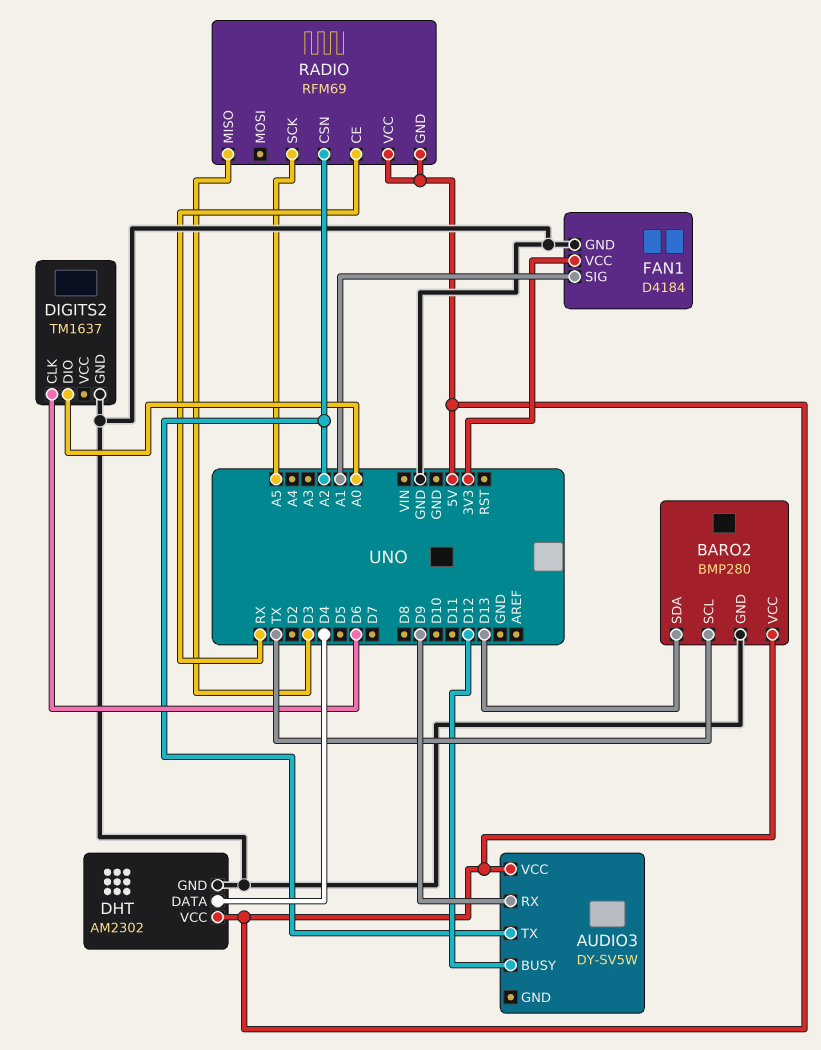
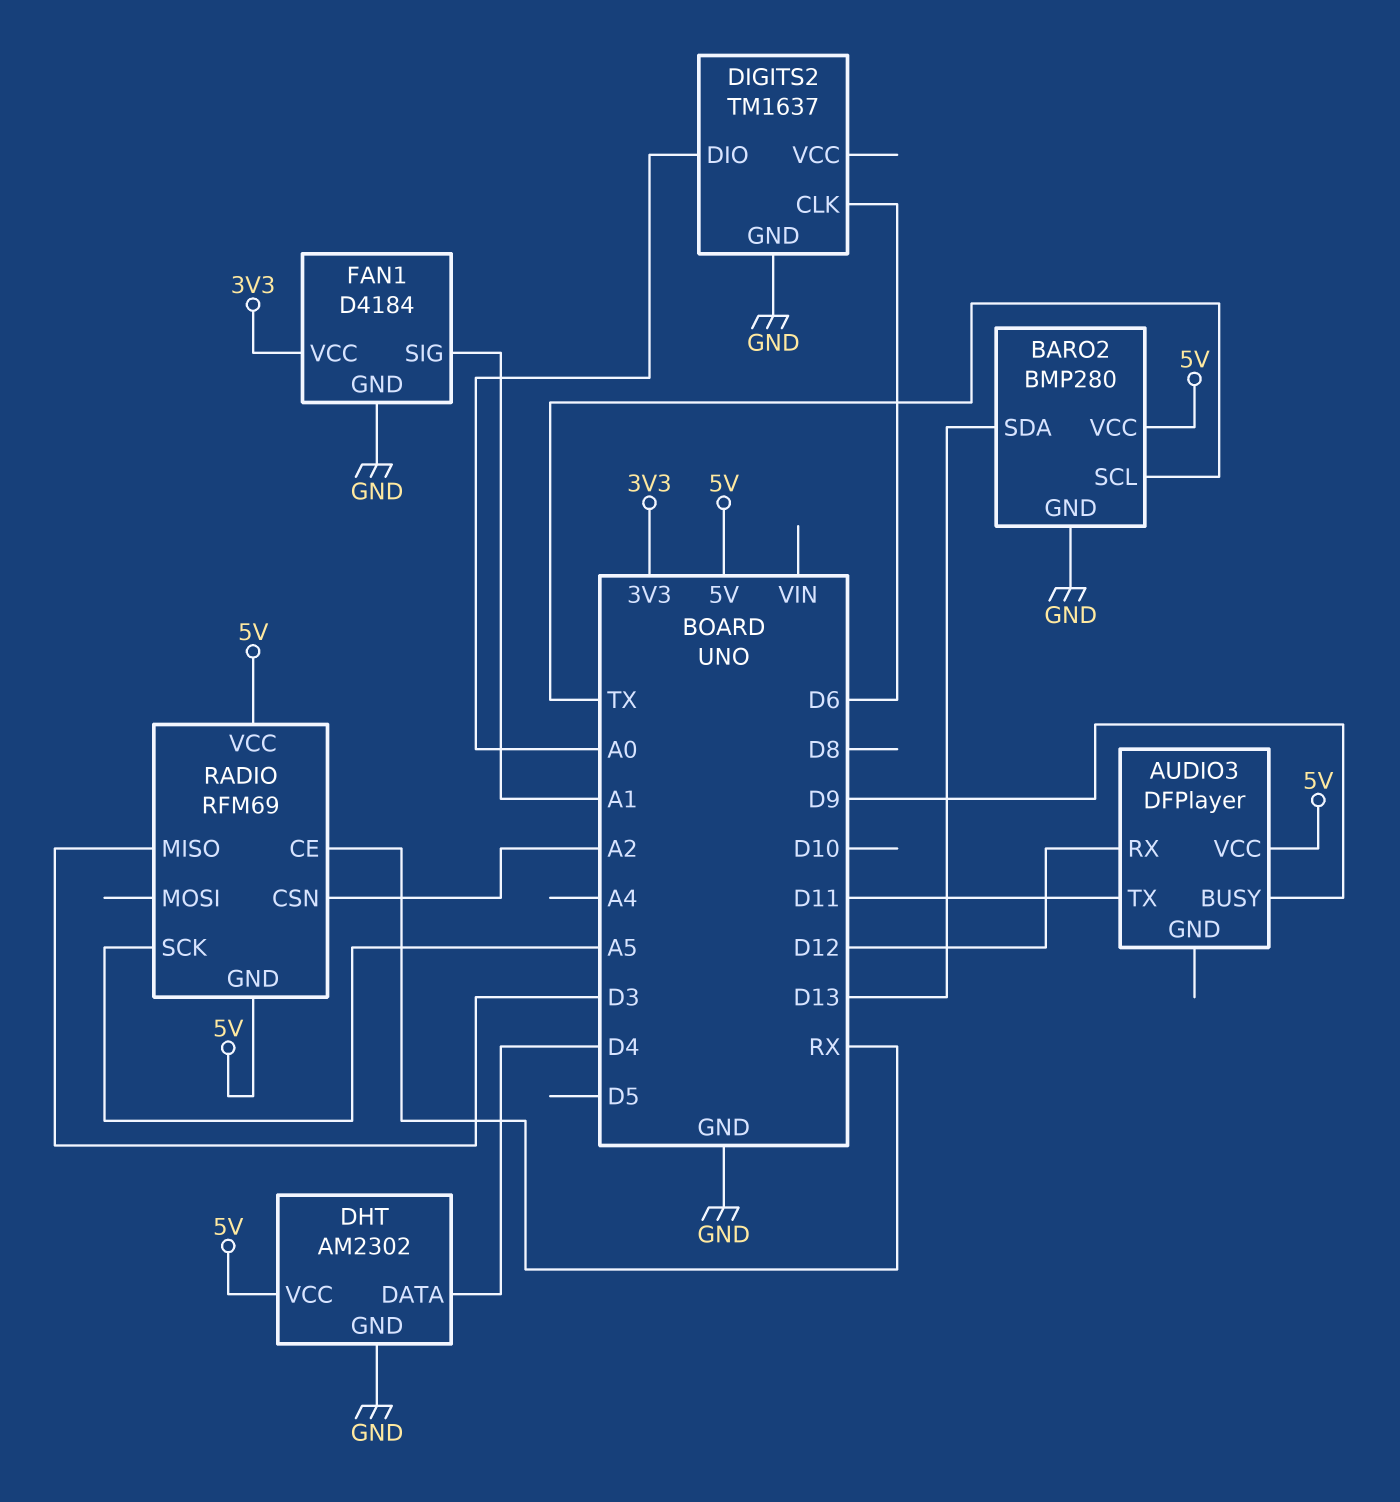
AUDIO3: DY-SV5W -> DFPlayer
AUDIO3 pin BUSY: D12 -> D9
AUDIO3 pin RX: D9 -> D12
AUDIO3 pin TX: A2 -> D11

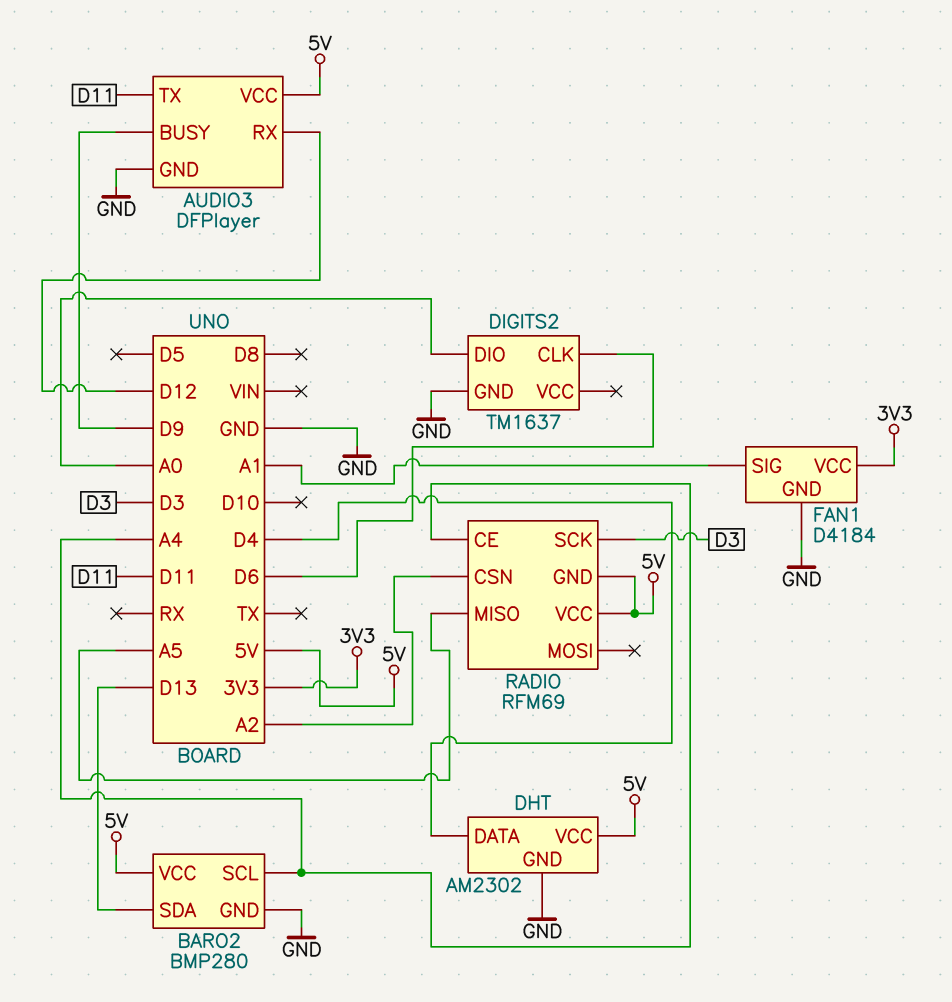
AUDIO3 pin GND: none -> GND
BARO2 pin SCL: TX -> A4
RADIO pin CE: RX -> A4
RADIO pin MISO: D3 -> A5
RADIO pin SCK: A5 -> D3

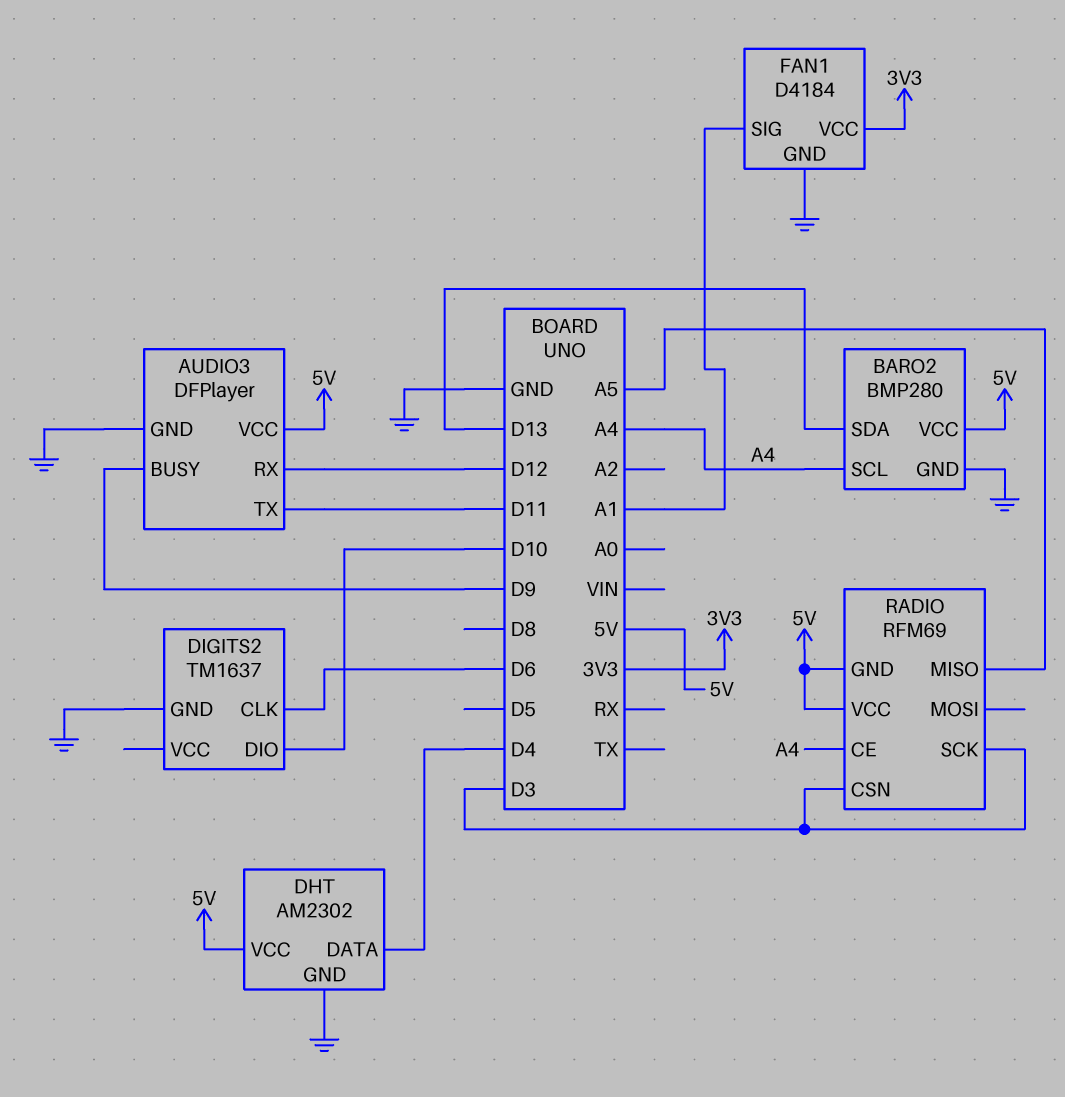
DIGITS2 pin DIO: A0 -> D10
RADIO pin CSN: A2 -> D3

